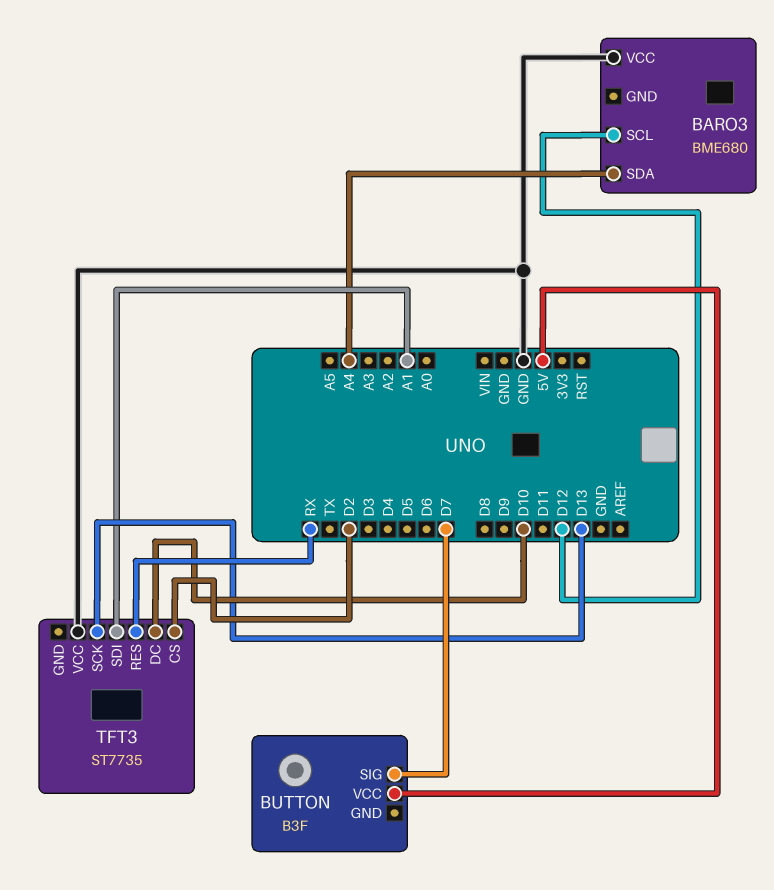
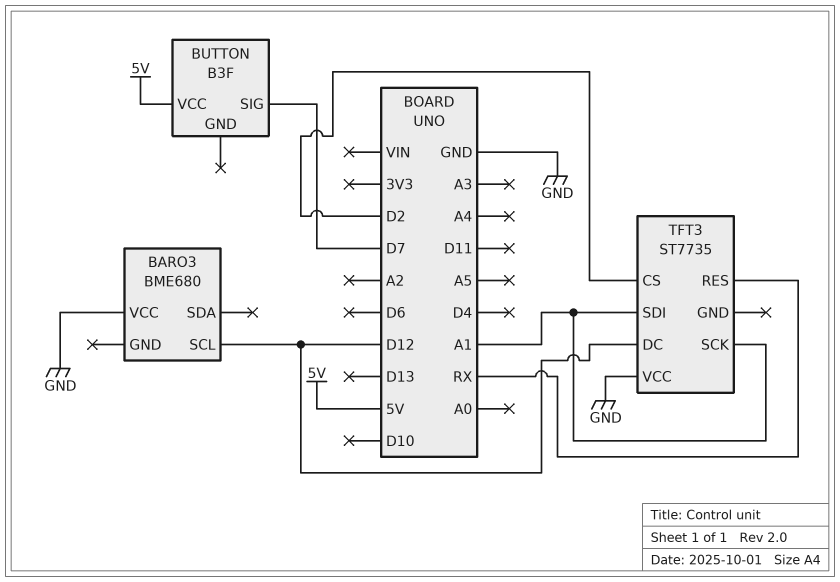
BARO3 pin SDA: A4 -> none
TFT3 pin DC: D10 -> D12
TFT3 pin SCK: D13 -> A1

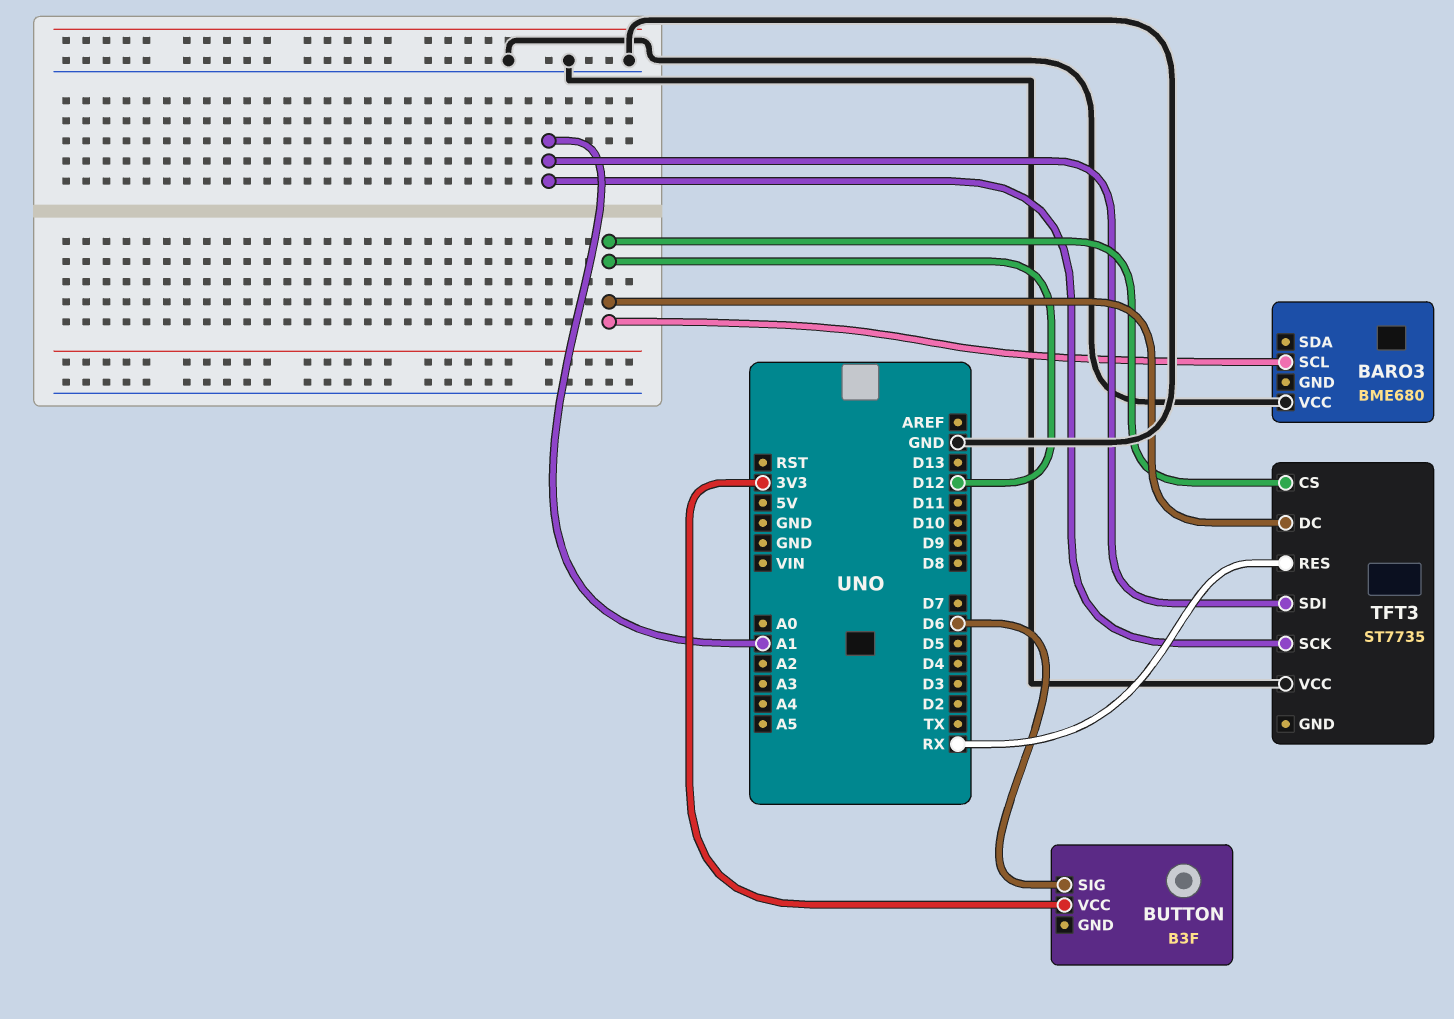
BUTTON pin SIG: D7 -> D6
BUTTON pin VCC: 5V -> 3V3
TFT3 pin CS: D2 -> D12

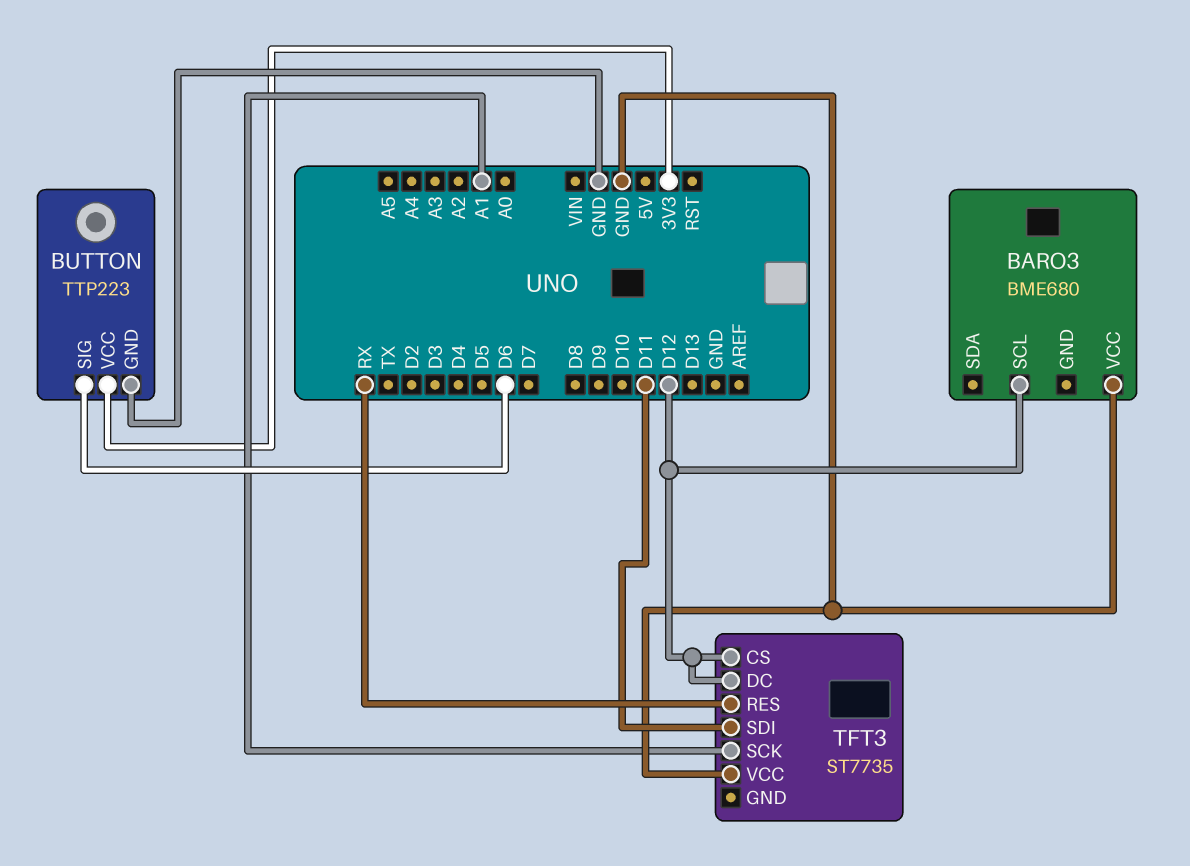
BUTTON: B3F -> TTP223
BUTTON pin GND: none -> GND
TFT3 pin SDI: A1 -> D11

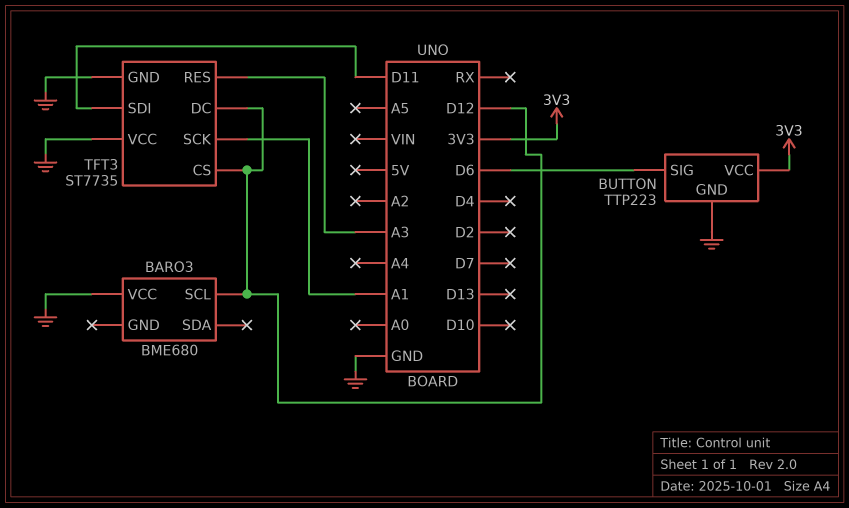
TFT3 pin GND: none -> GND
TFT3 pin RES: RX -> A3

